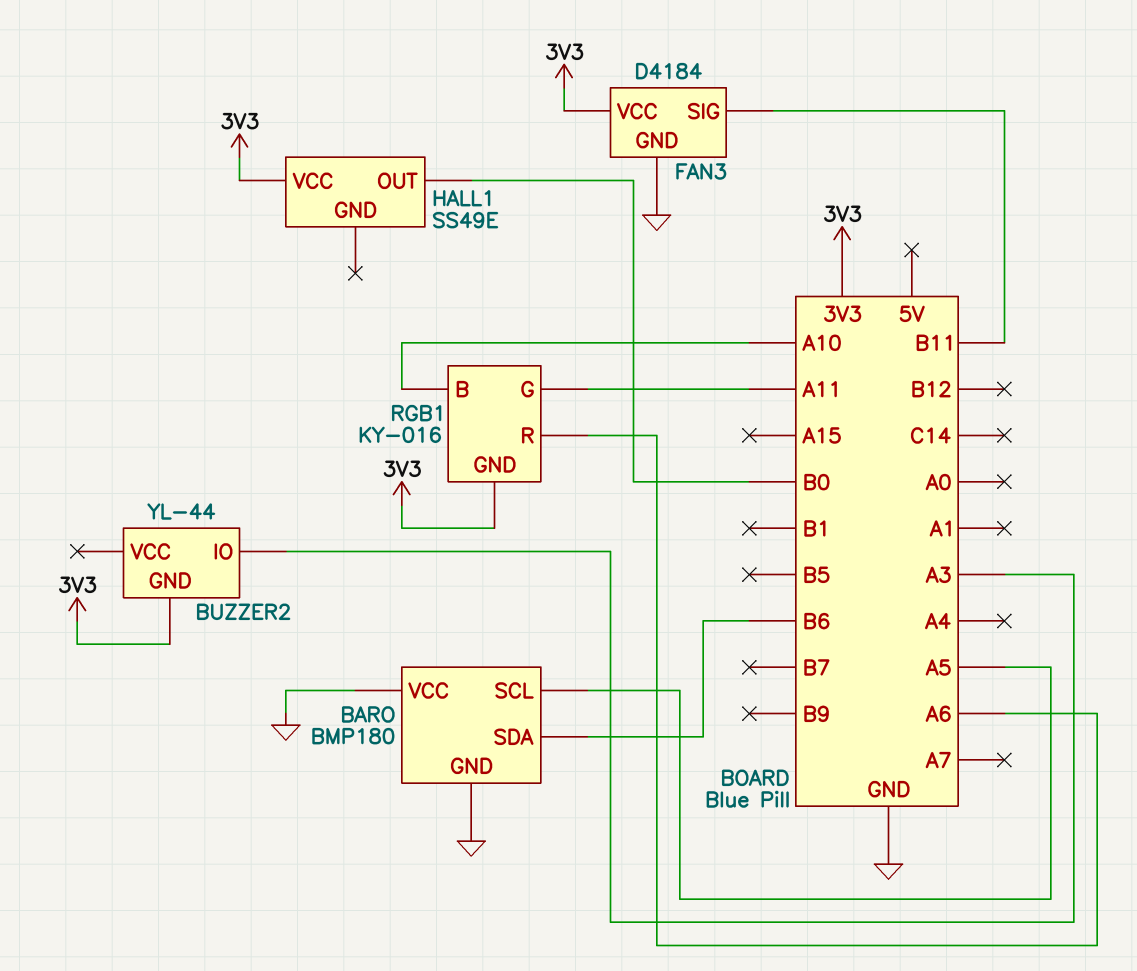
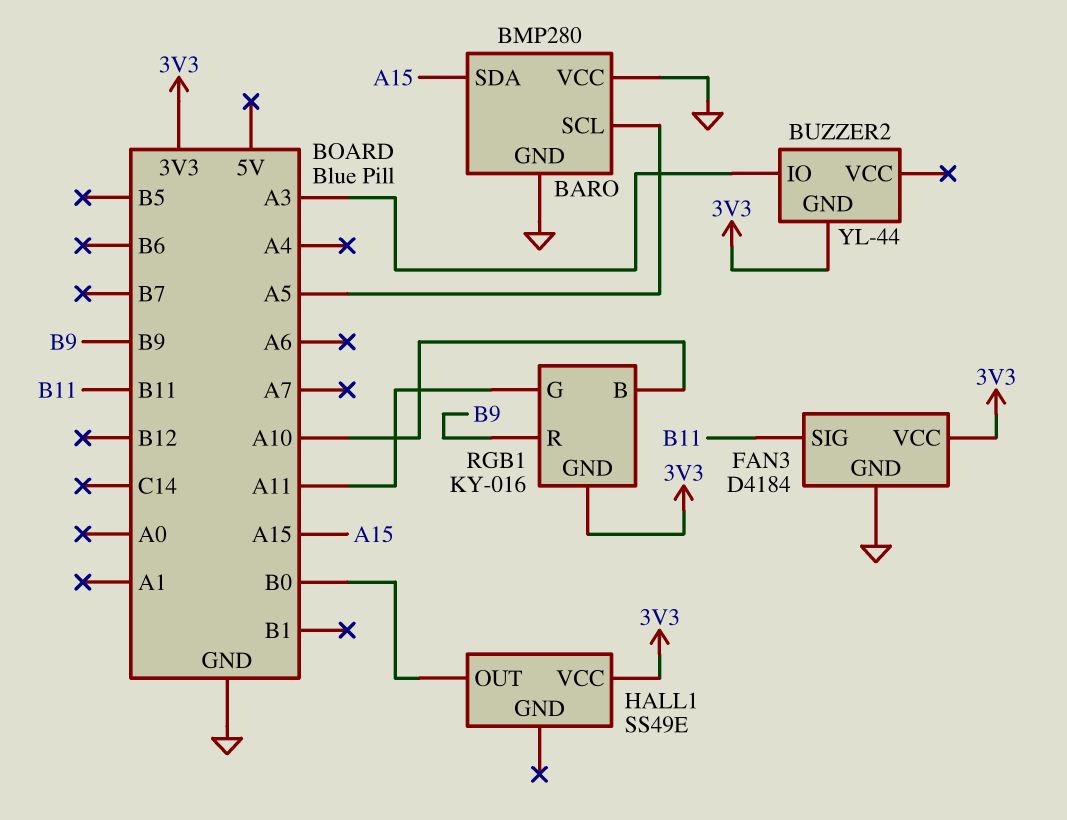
BARO: BMP180 -> BMP280
BARO pin SDA: B6 -> A15
RGB1 pin R: A6 -> B9

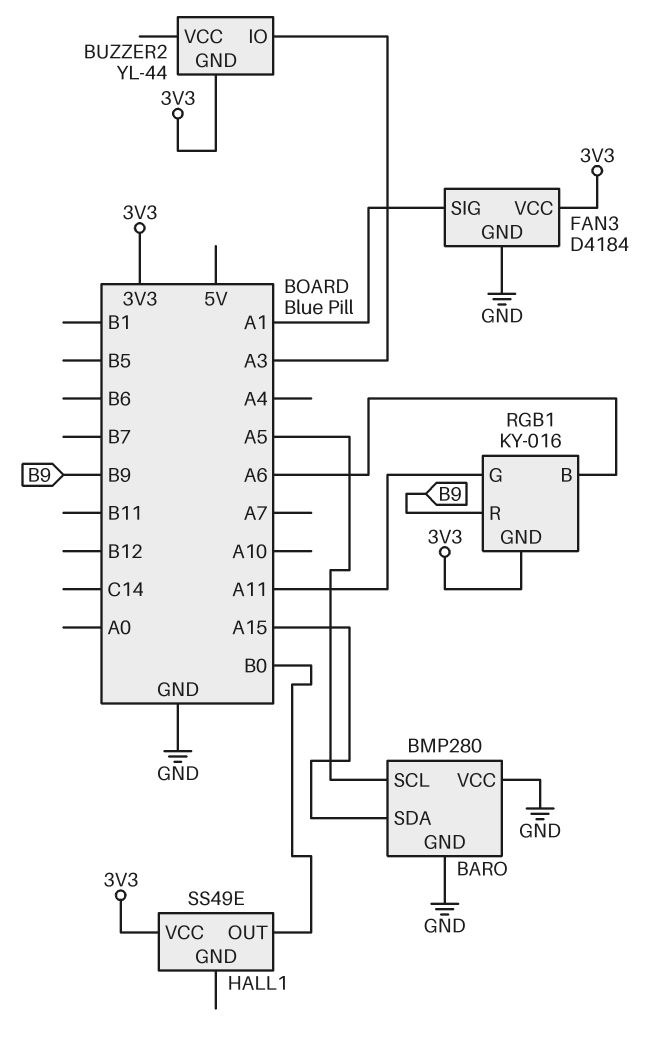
FAN3 pin SIG: B11 -> A1
RGB1 pin B: A10 -> A6

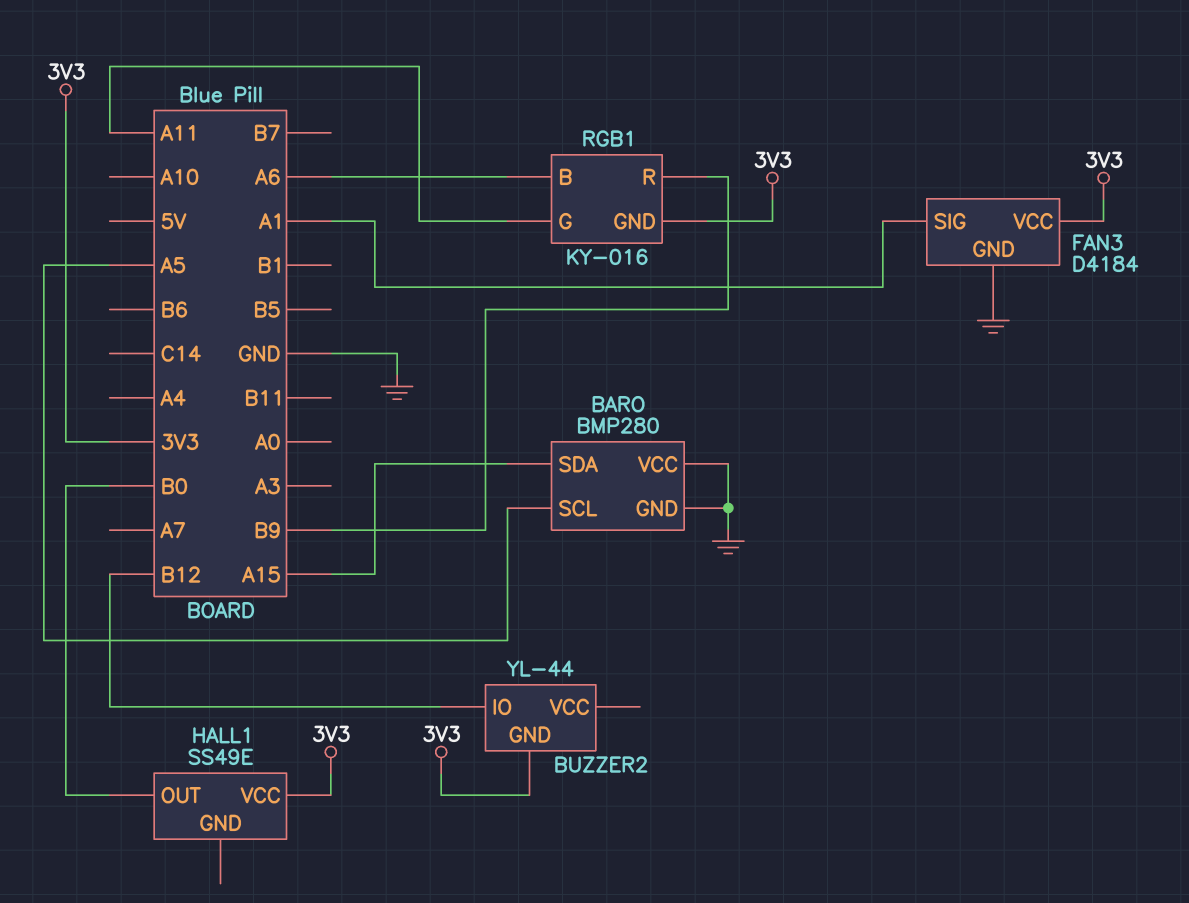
BUZZER2 pin IO: A3 -> B12

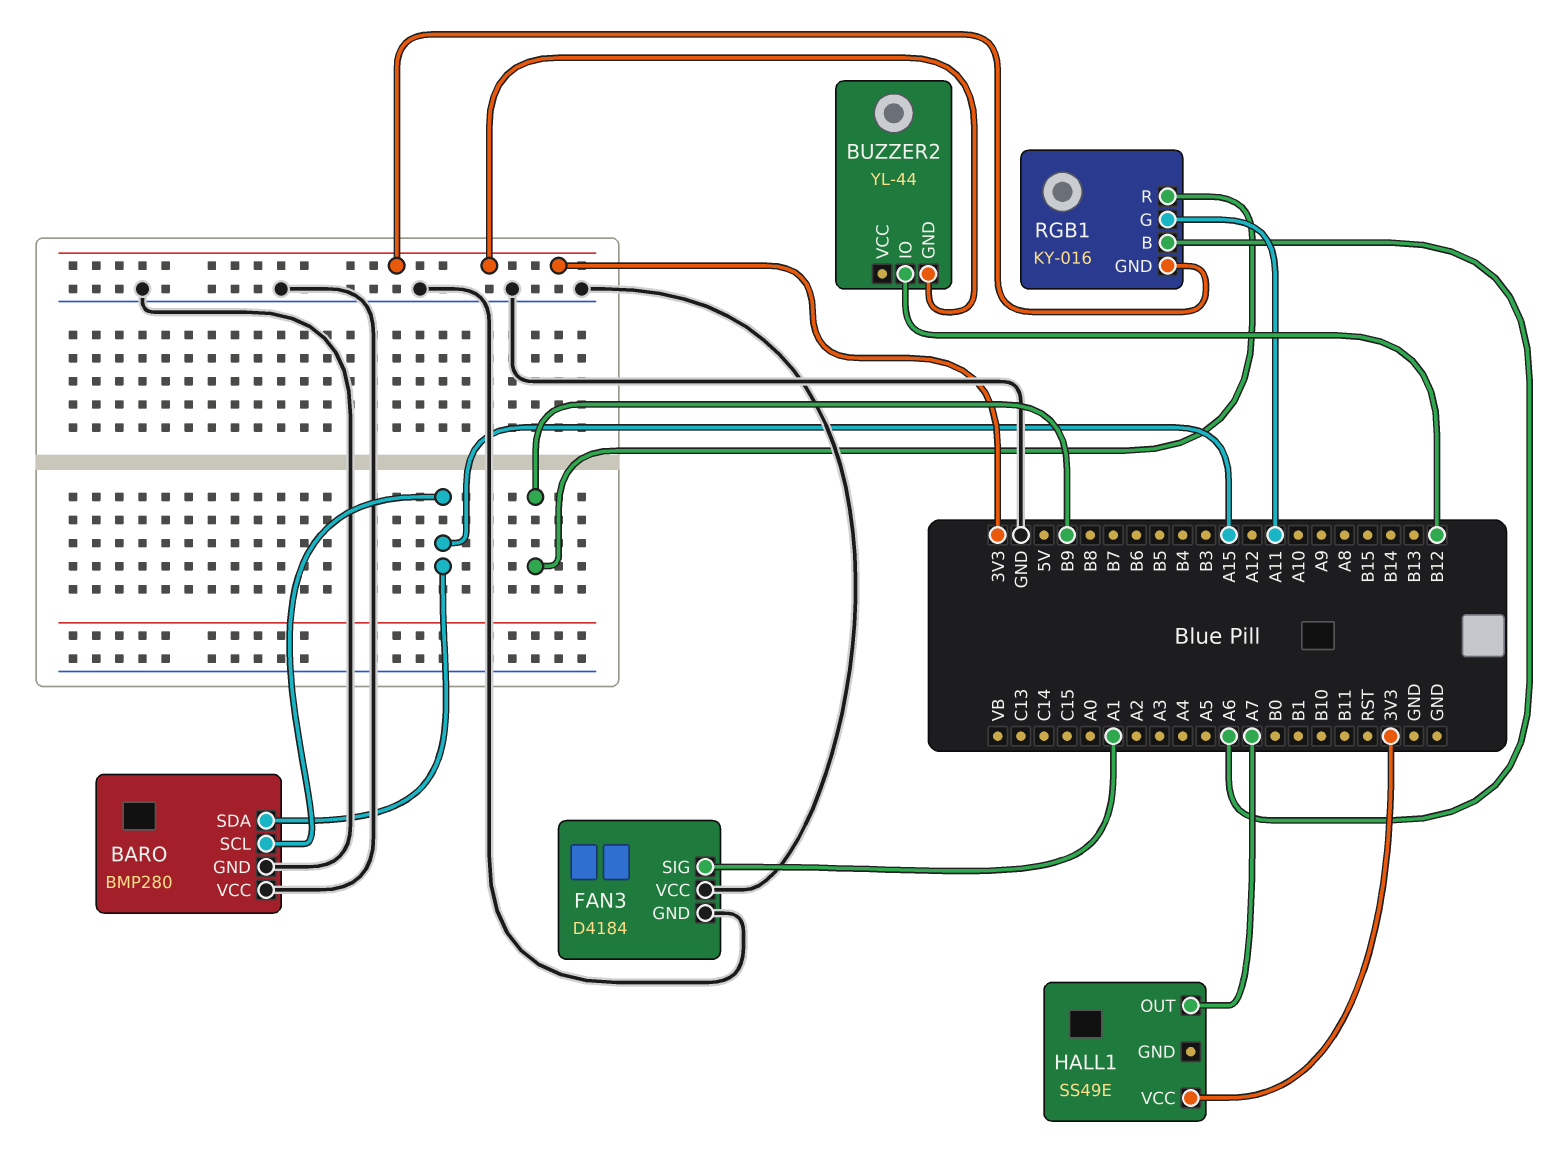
BARO pin SCL: A5 -> A15
FAN3 pin VCC: 3V3 -> GND
HALL1 pin OUT: B0 -> A7

